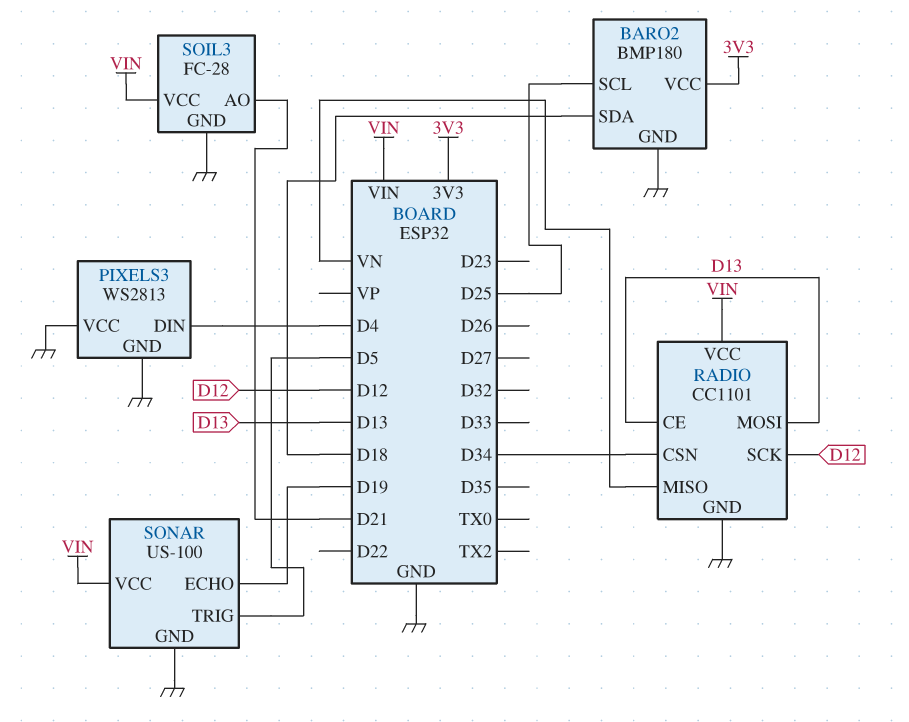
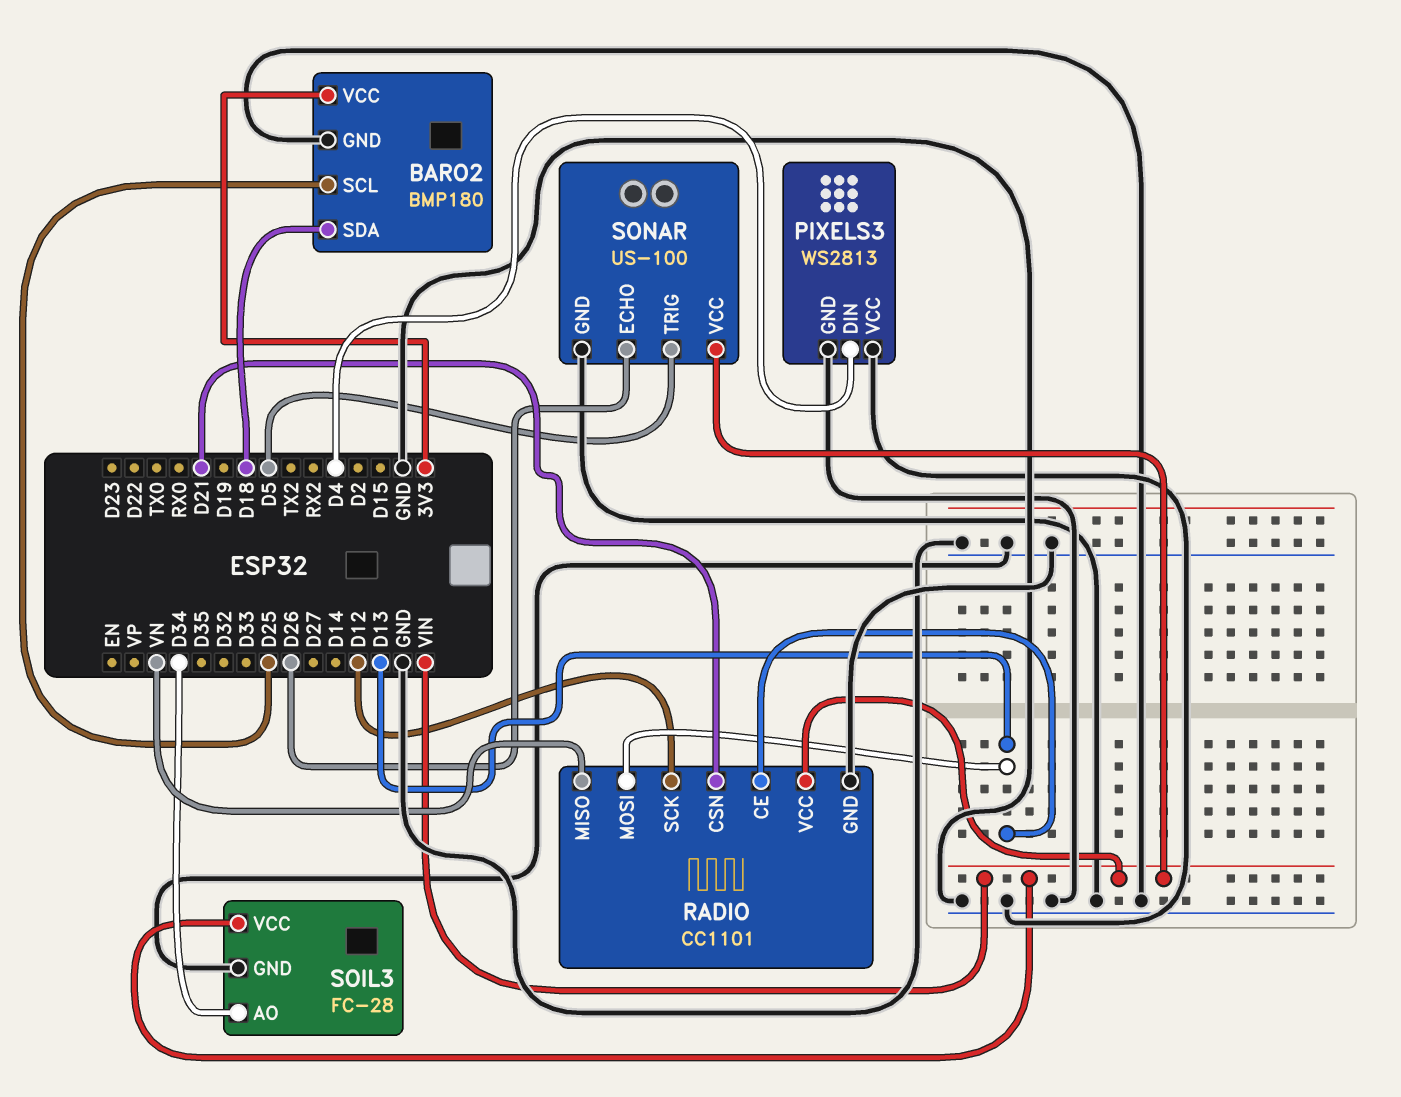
RADIO pin CSN: D34 -> D21
SOIL3 pin AO: D21 -> D34
SONAR pin ECHO: D19 -> D26

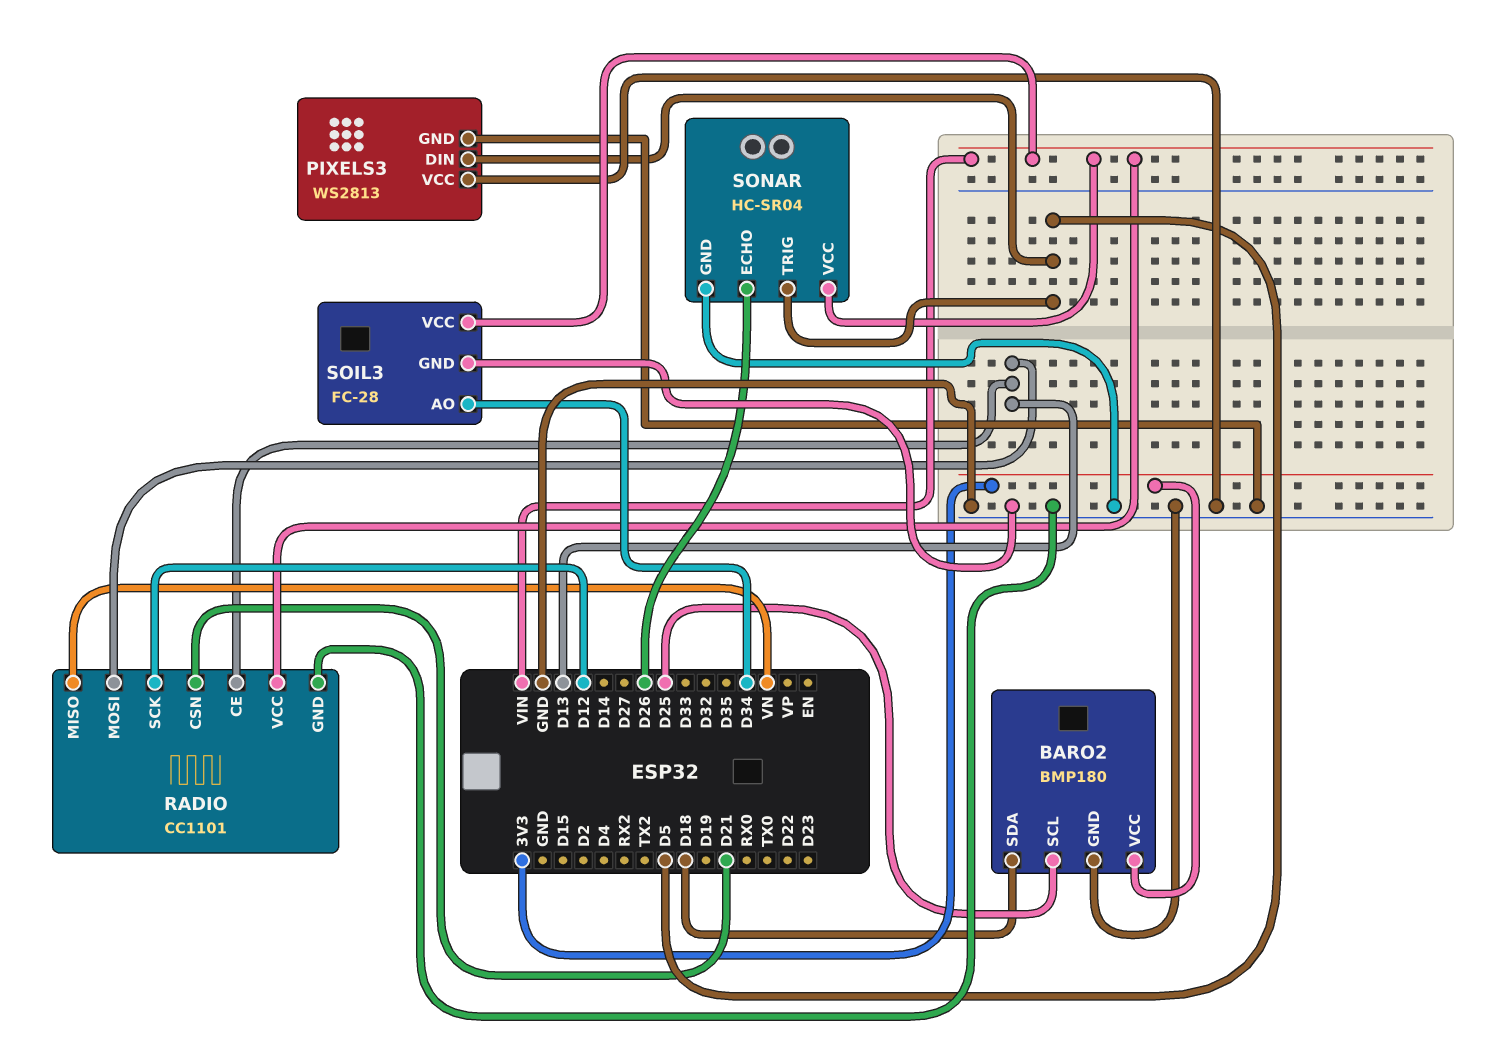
PIXELS3 pin DIN: D4 -> D5
SONAR: US-100 -> HC-SR04

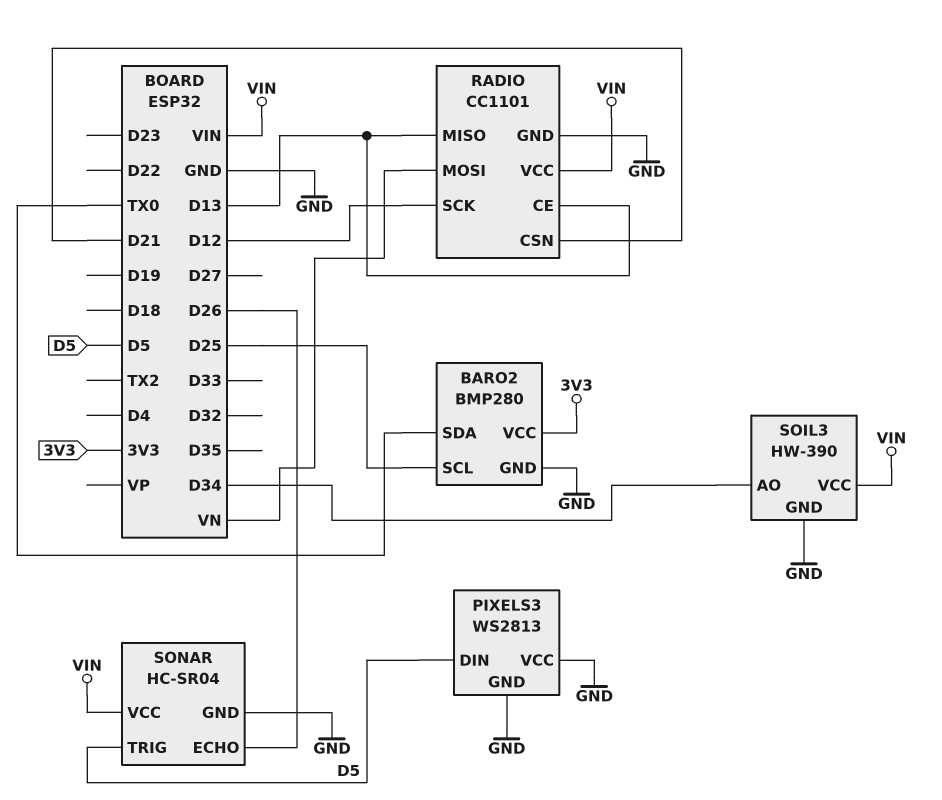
BARO2: BMP180 -> BMP280
BARO2 pin SDA: D18 -> TX0
RADIO pin MISO: VN -> D13
RADIO pin MOSI: D13 -> VN
SOIL3: FC-28 -> HW-390

